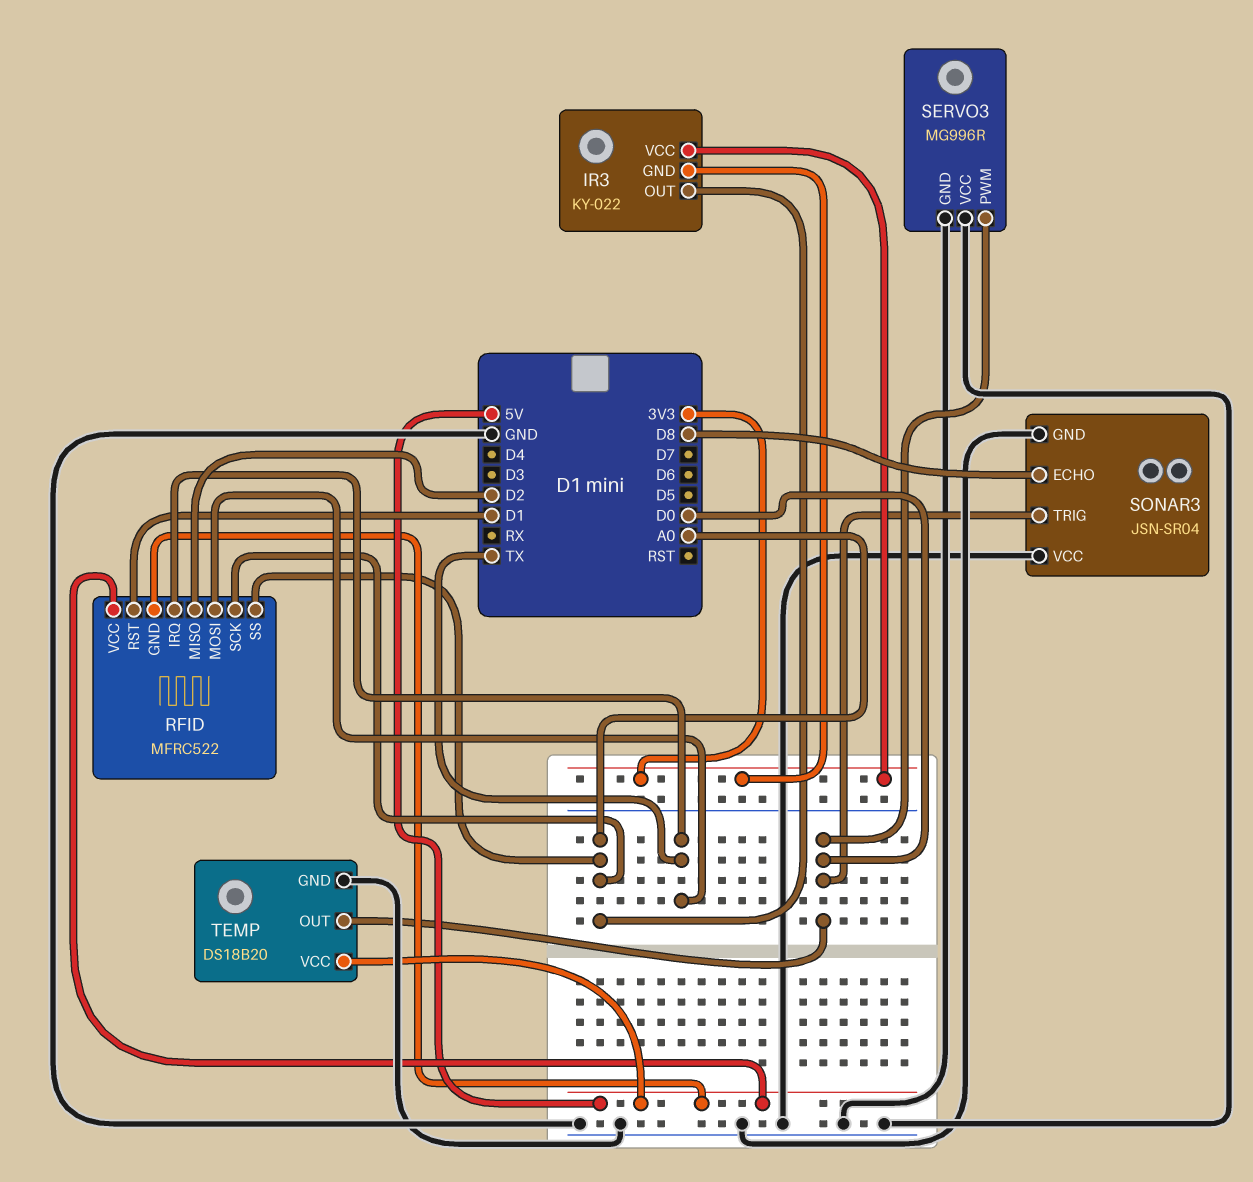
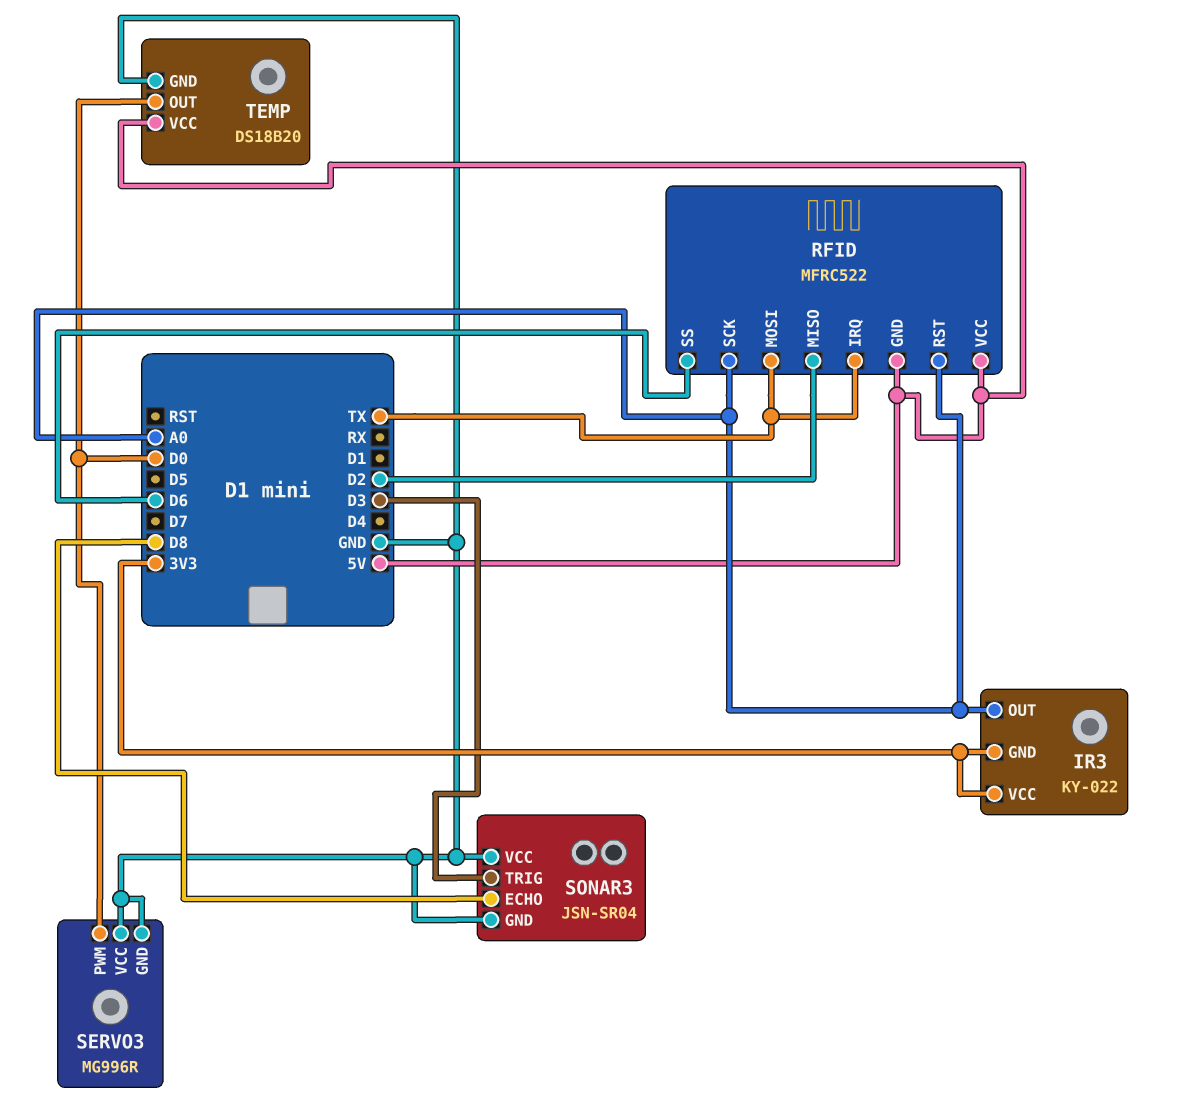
RFID pin RST: D1 -> A0
RFID pin SS: A0 -> D6
SONAR3 pin TRIG: D0 -> D3

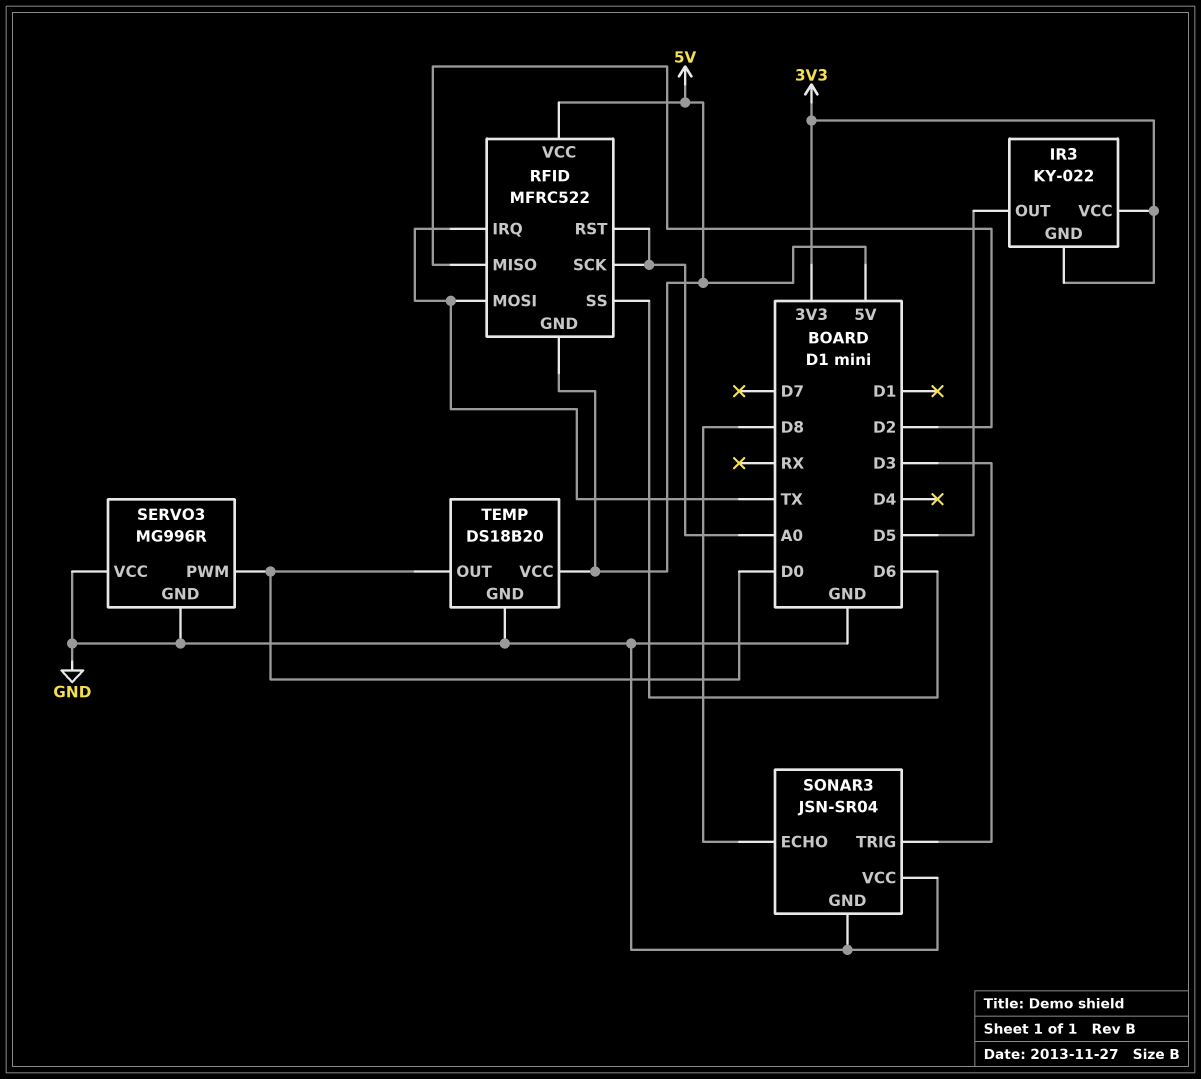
IR3 pin OUT: A0 -> D5

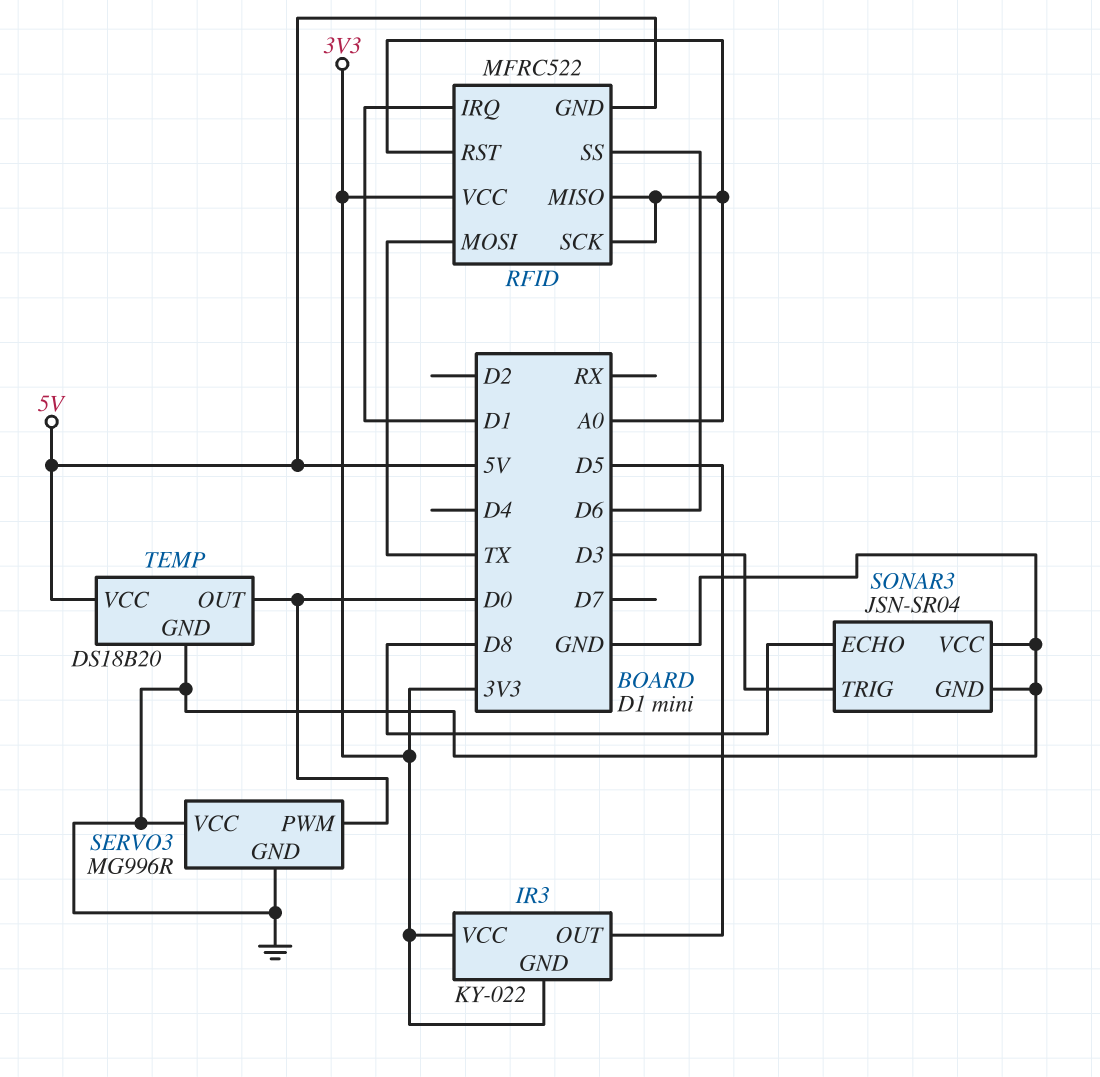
RFID pin IRQ: TX -> D1
RFID pin MISO: D2 -> A0
RFID pin VCC: 5V -> 3V3

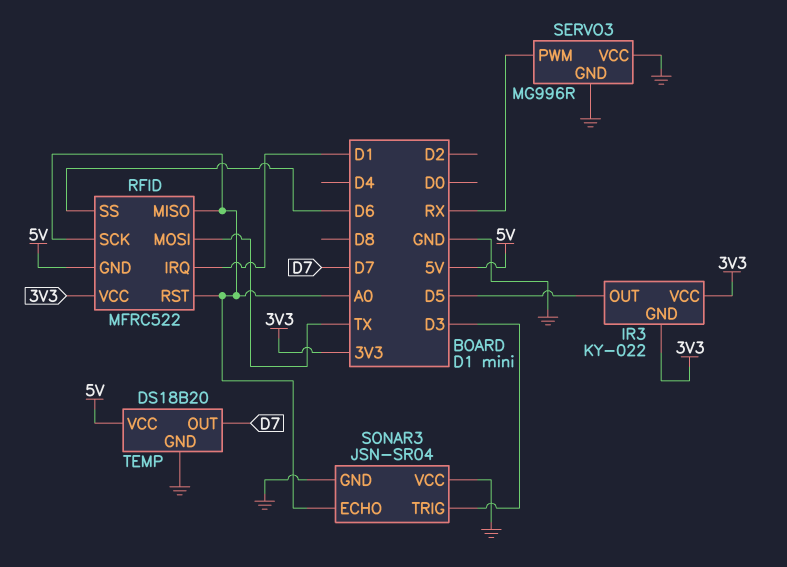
SERVO3 pin PWM: D0 -> RX
SONAR3 pin ECHO: D8 -> A0
TEMP pin OUT: D0 -> D7

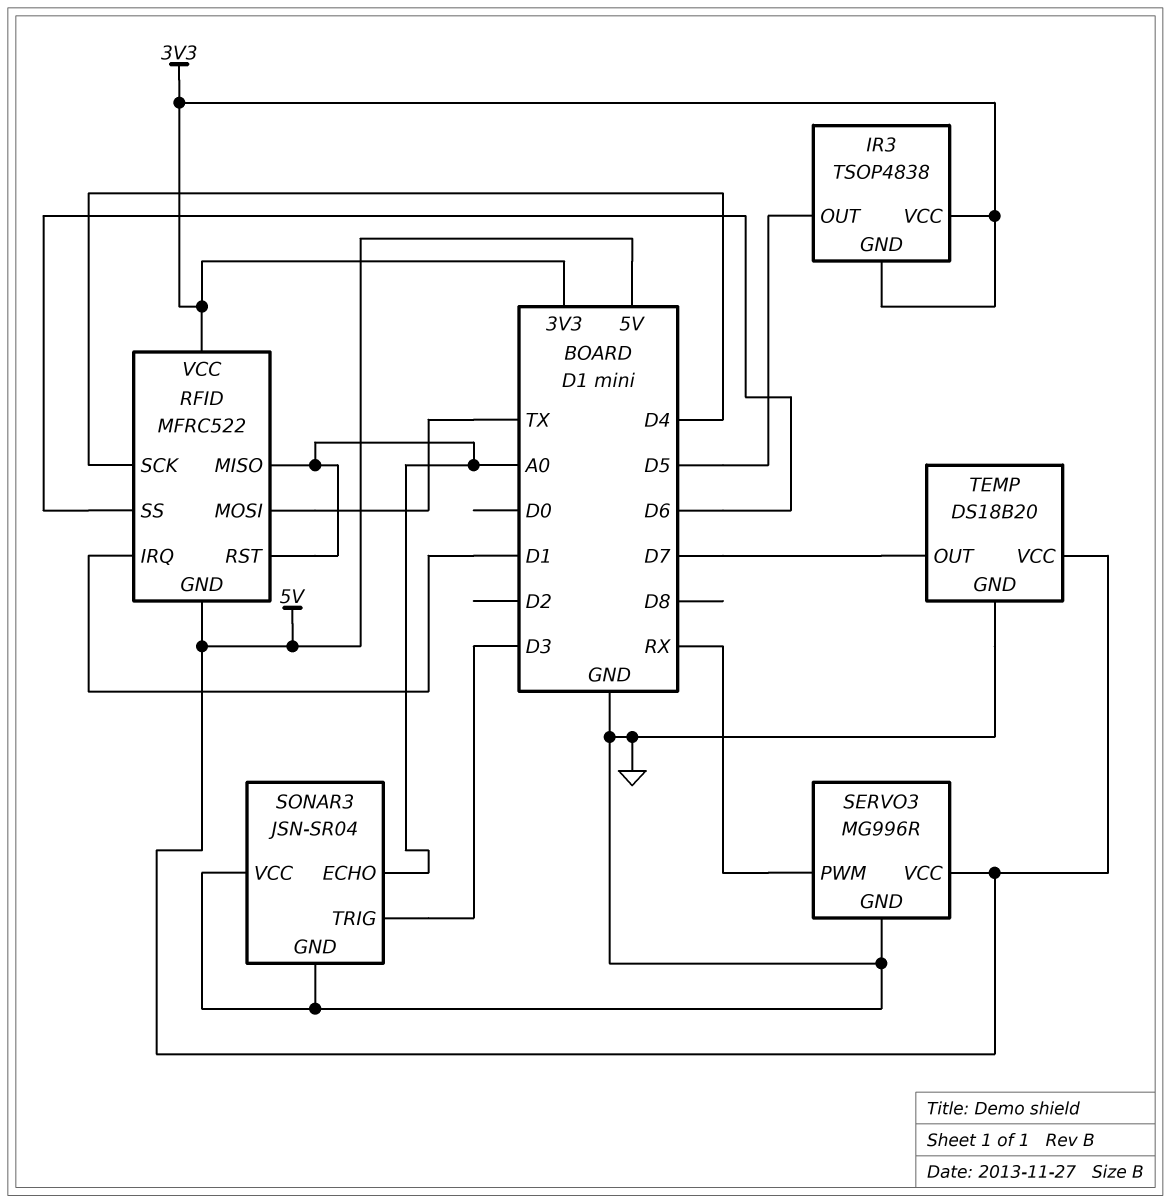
IR3: KY-022 -> TSOP4838
RFID pin SCK: A0 -> D4
SERVO3 pin VCC: GND -> 5V

